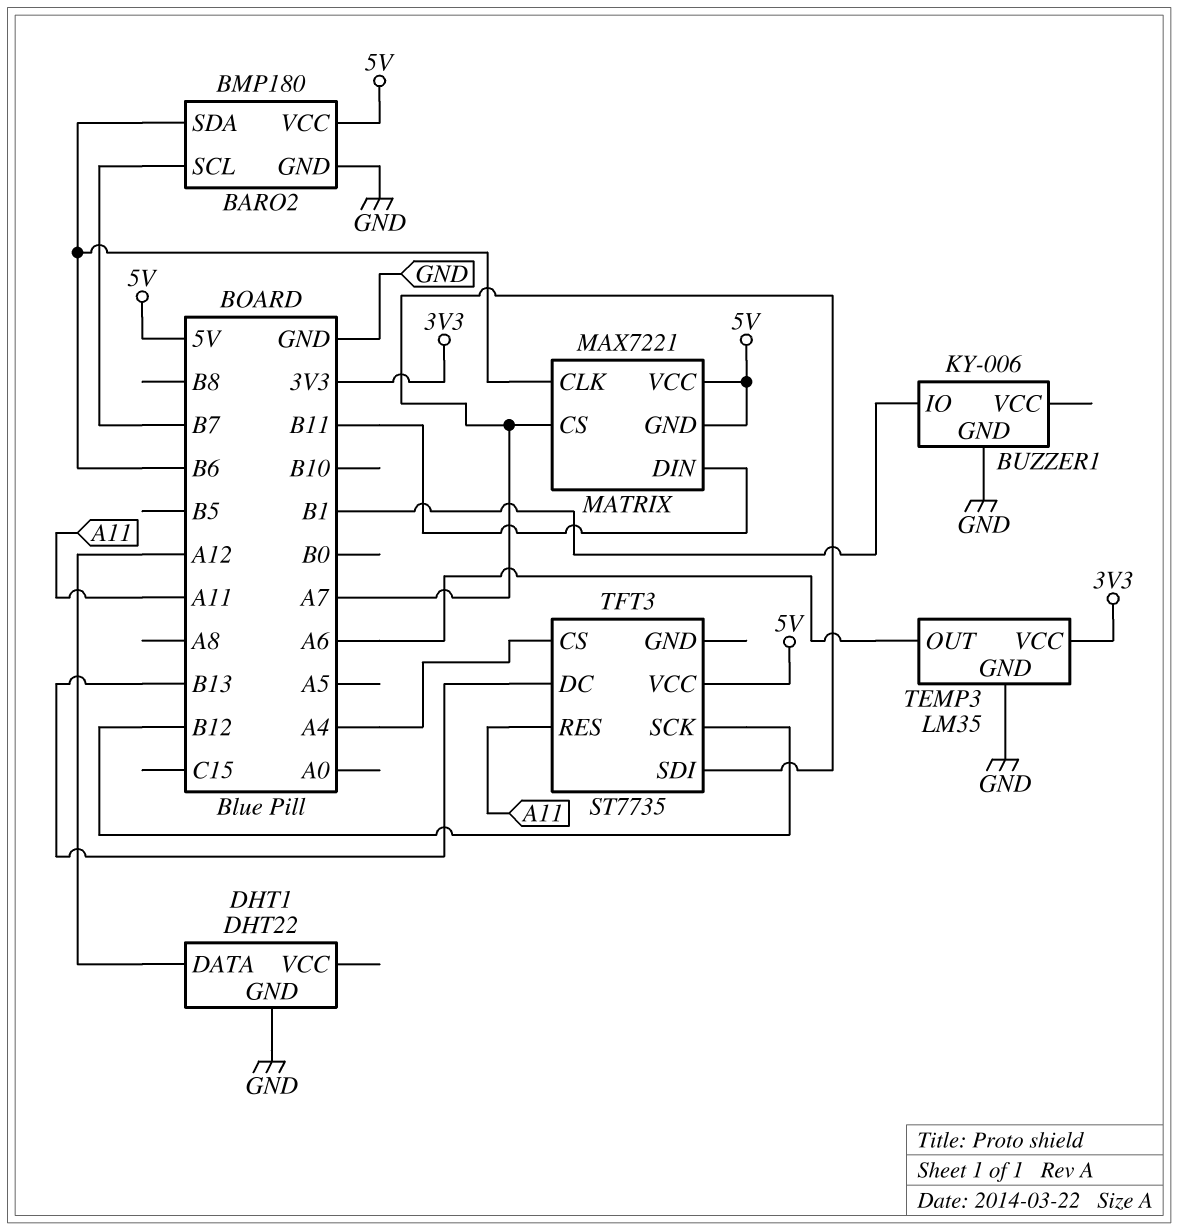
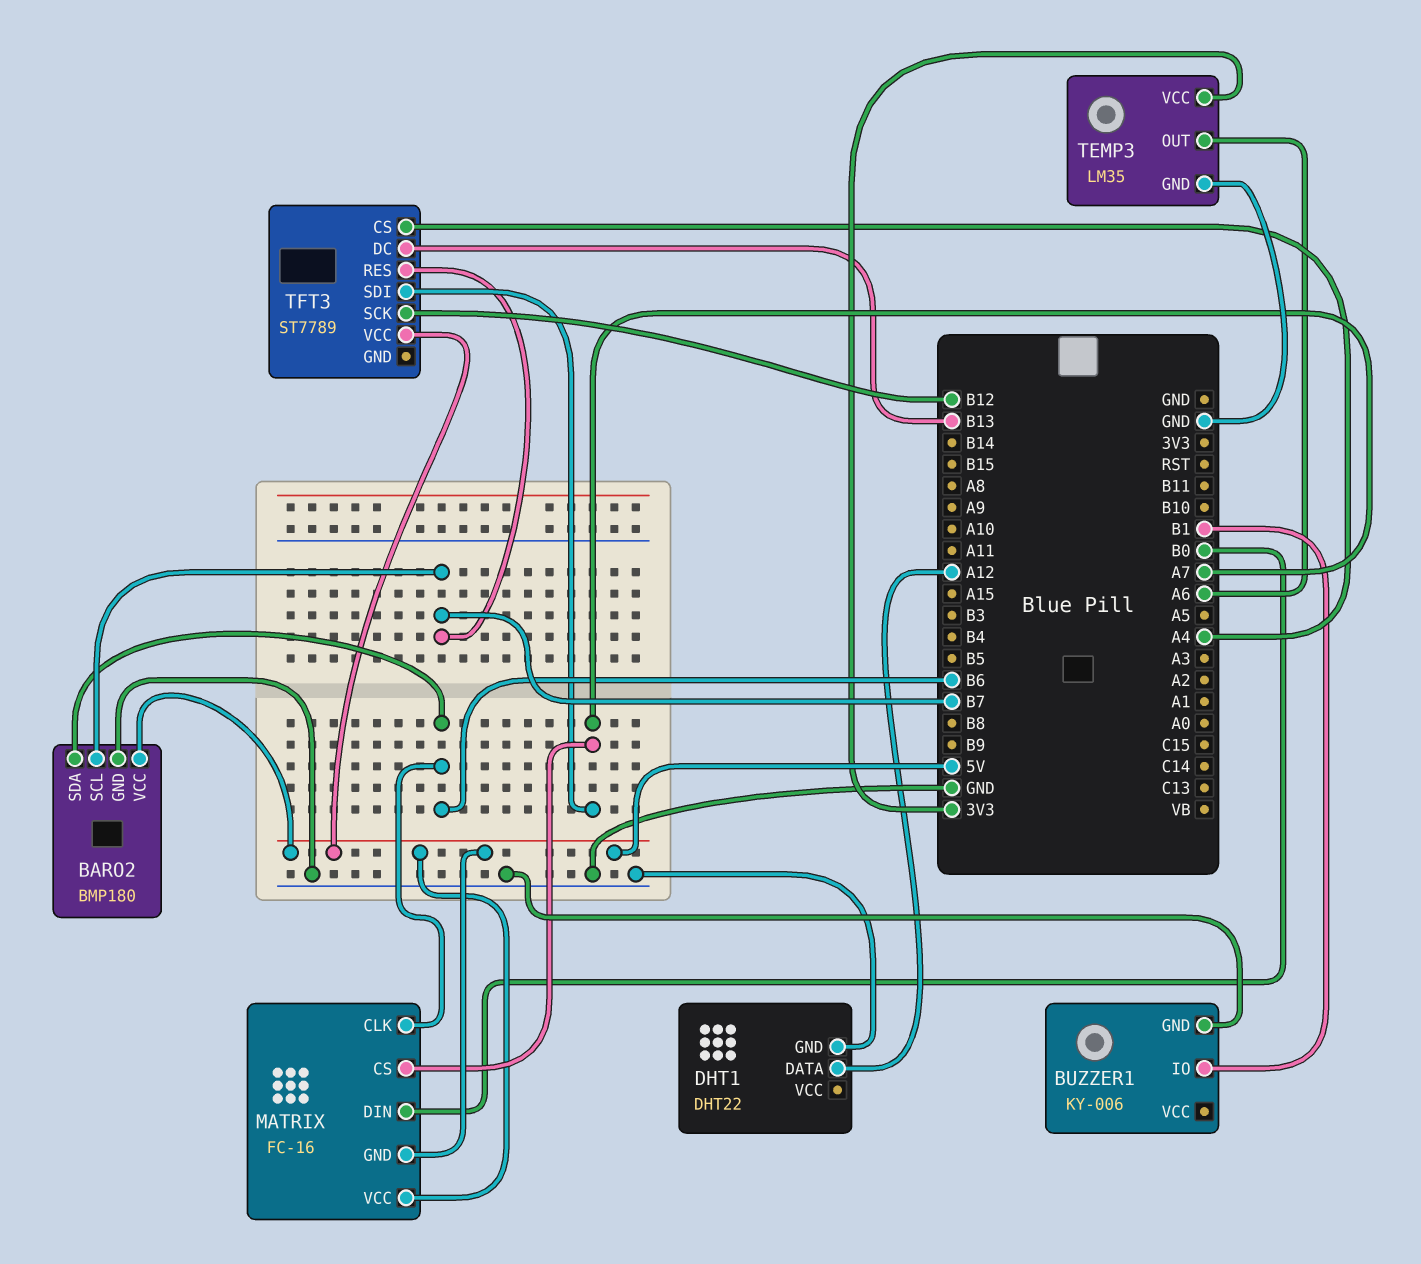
MATRIX: MAX7221 -> FC-16
MATRIX pin DIN: B11 -> B0
TFT3: ST7735 -> ST7789
TFT3 pin RES: A11 -> B7

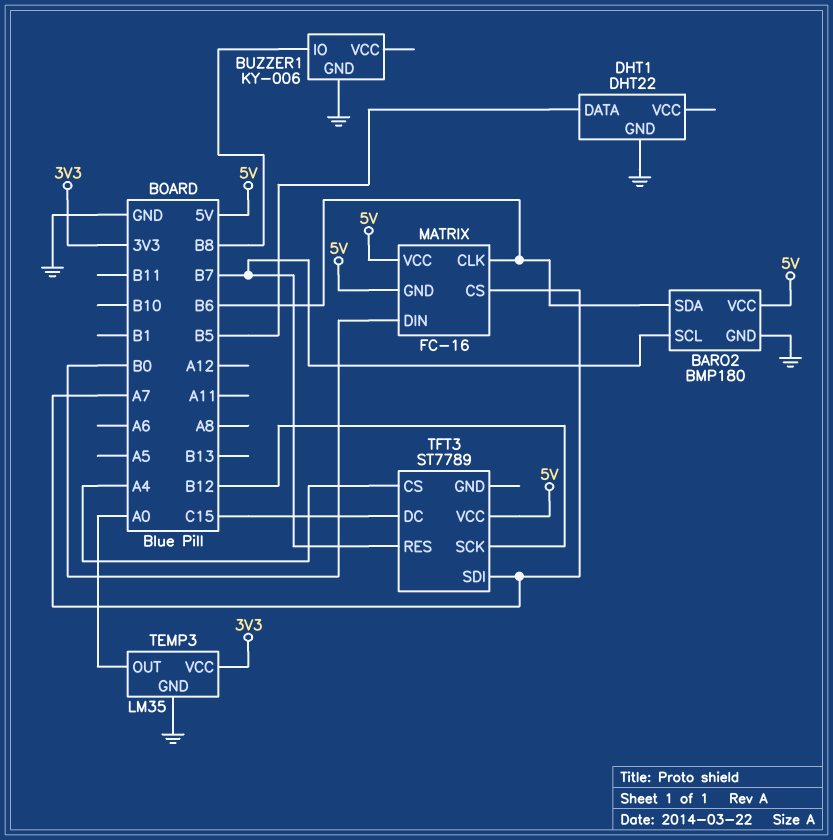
BUZZER1 pin IO: B1 -> B8
DHT1 pin DATA: A12 -> B5
TEMP3 pin OUT: A6 -> A0
TFT3 pin DC: B13 -> C15

